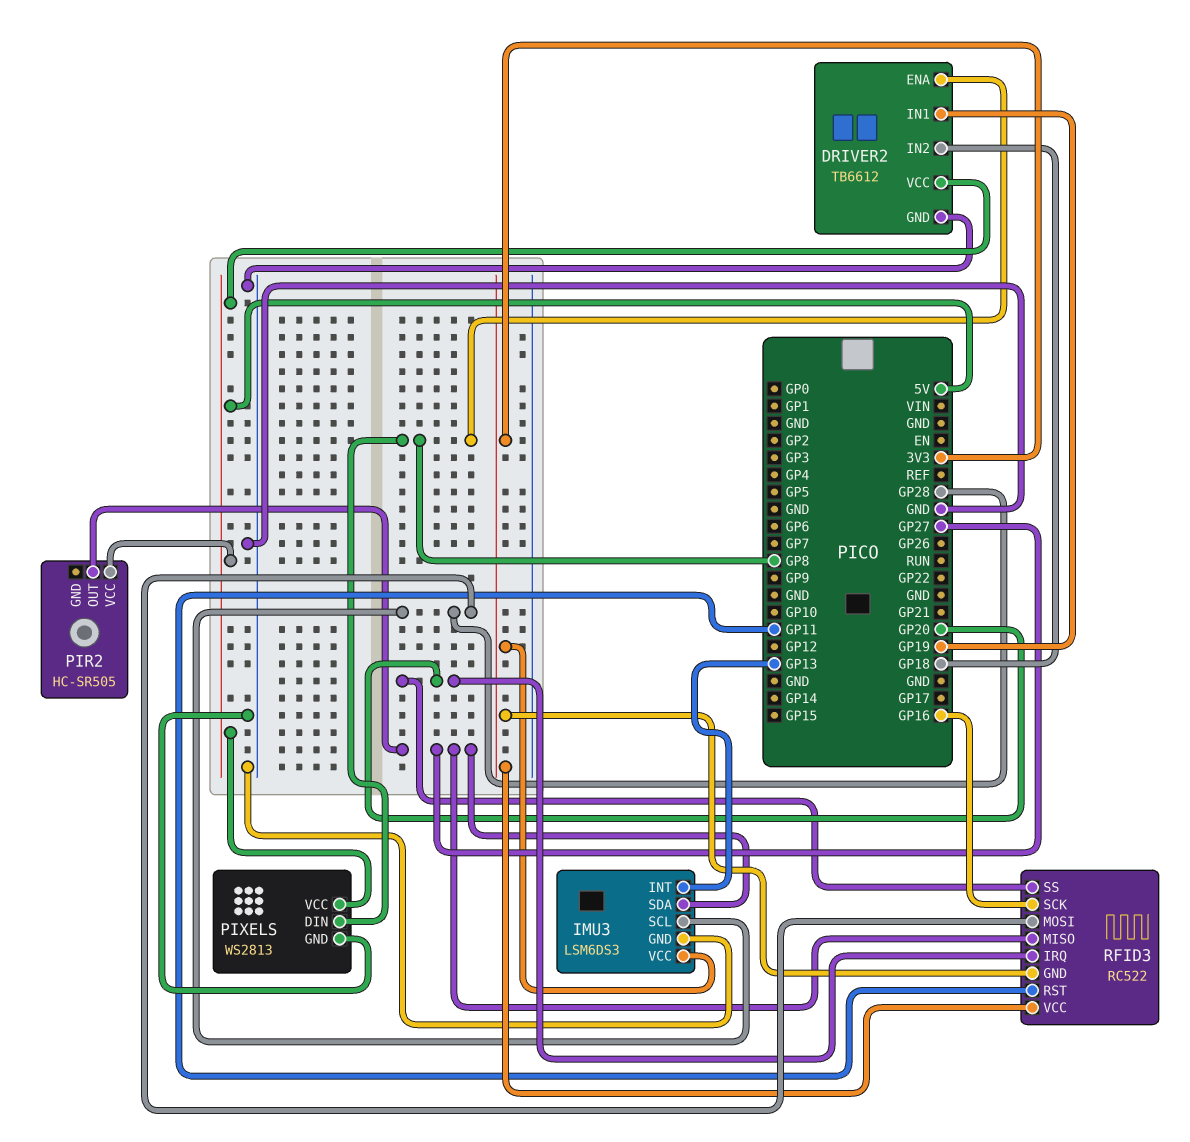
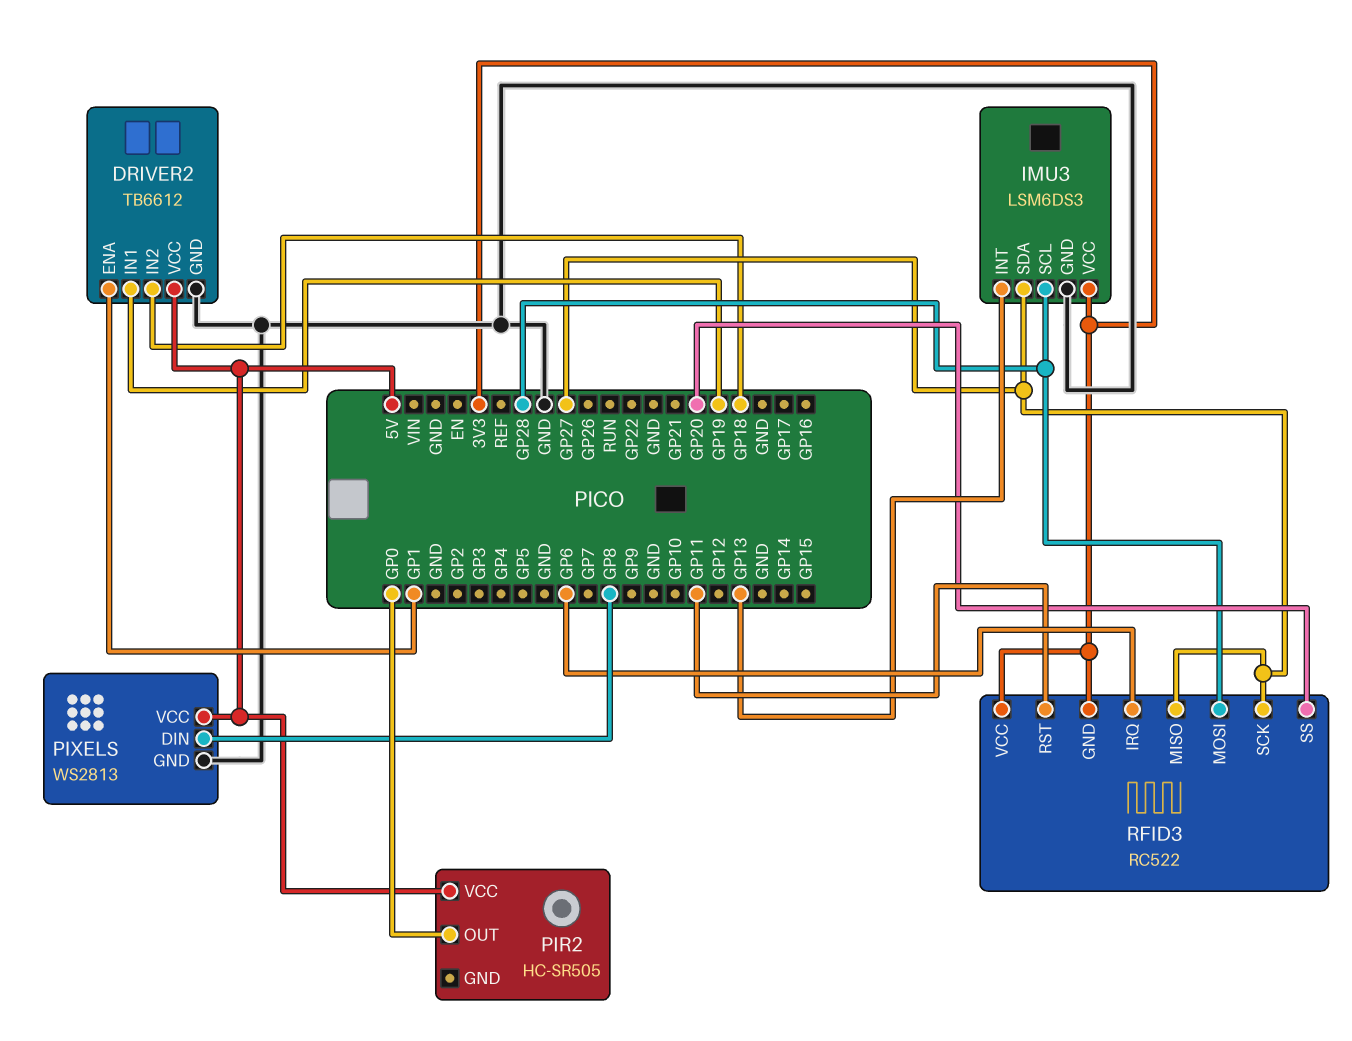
DRIVER2 pin ENA: GP8 -> GP1
PIR2 pin OUT: GP27 -> GP0
RFID3 pin IRQ: GP20 -> GP6
RFID3 pin SCK: GP16 -> GP27

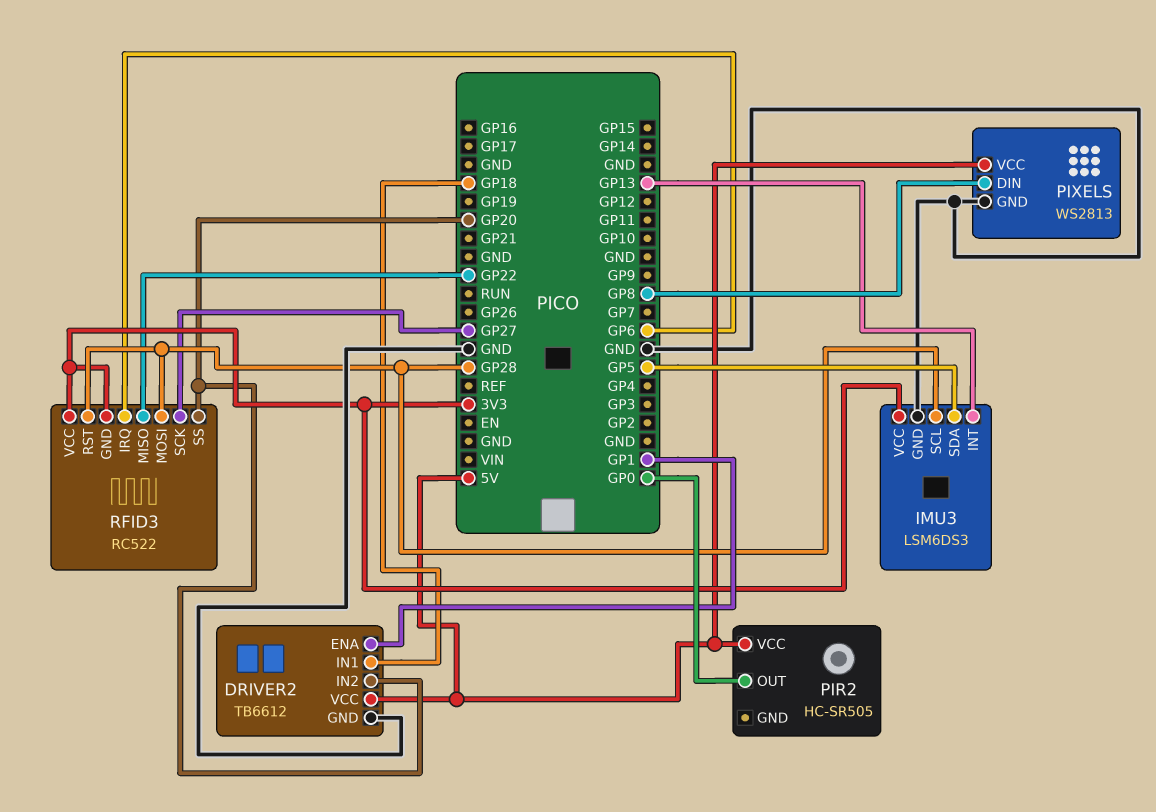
DRIVER2 pin IN1: GP19 -> GP18
DRIVER2 pin IN2: GP18 -> GP20
IMU3 pin SDA: GP27 -> GP5
RFID3 pin MISO: GP27 -> GP22
RFID3 pin RST: GP11 -> GP28

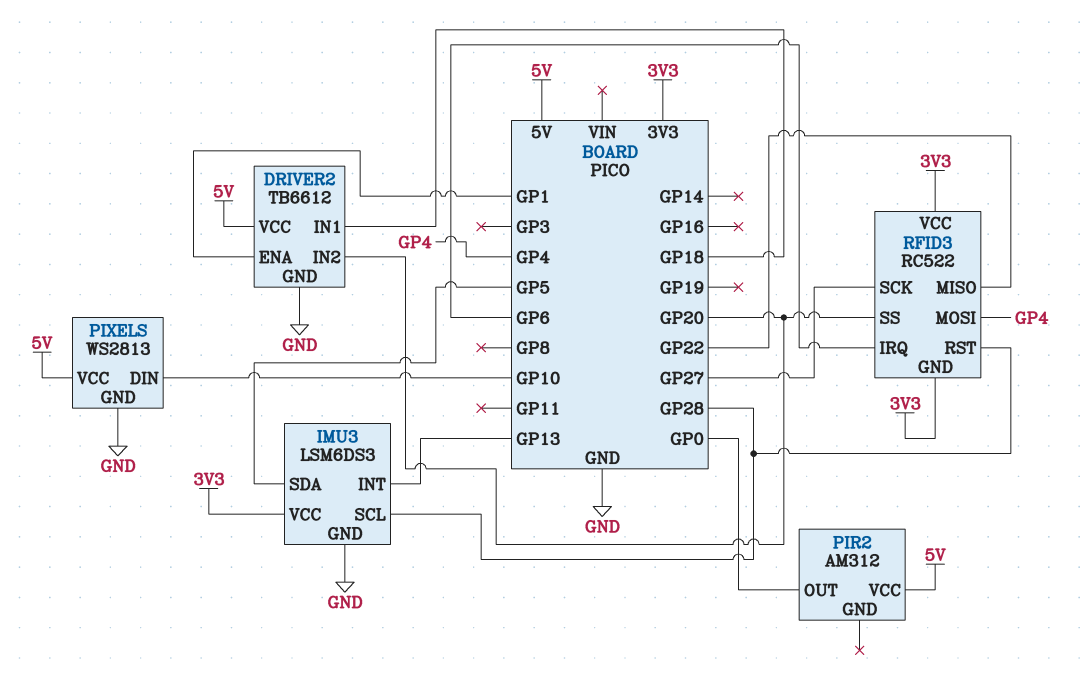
PIR2: HC-SR505 -> AM312
PIXELS pin DIN: GP8 -> GP10
RFID3 pin MOSI: GP28 -> GP4

